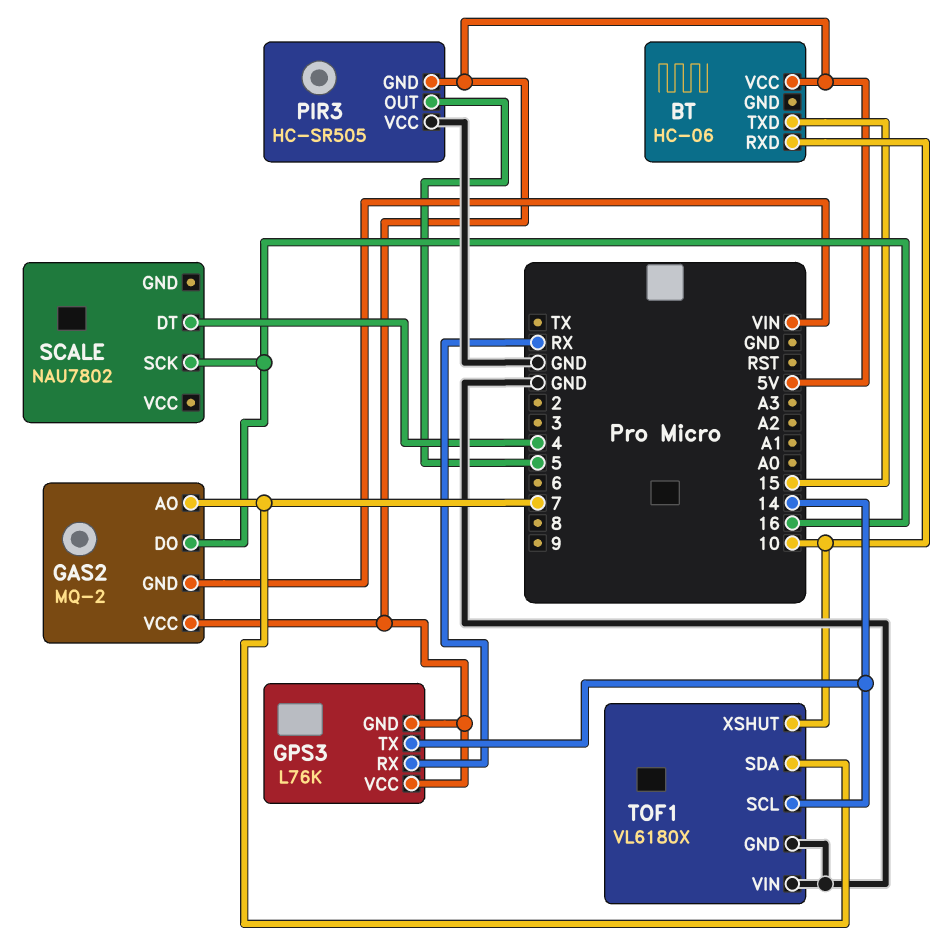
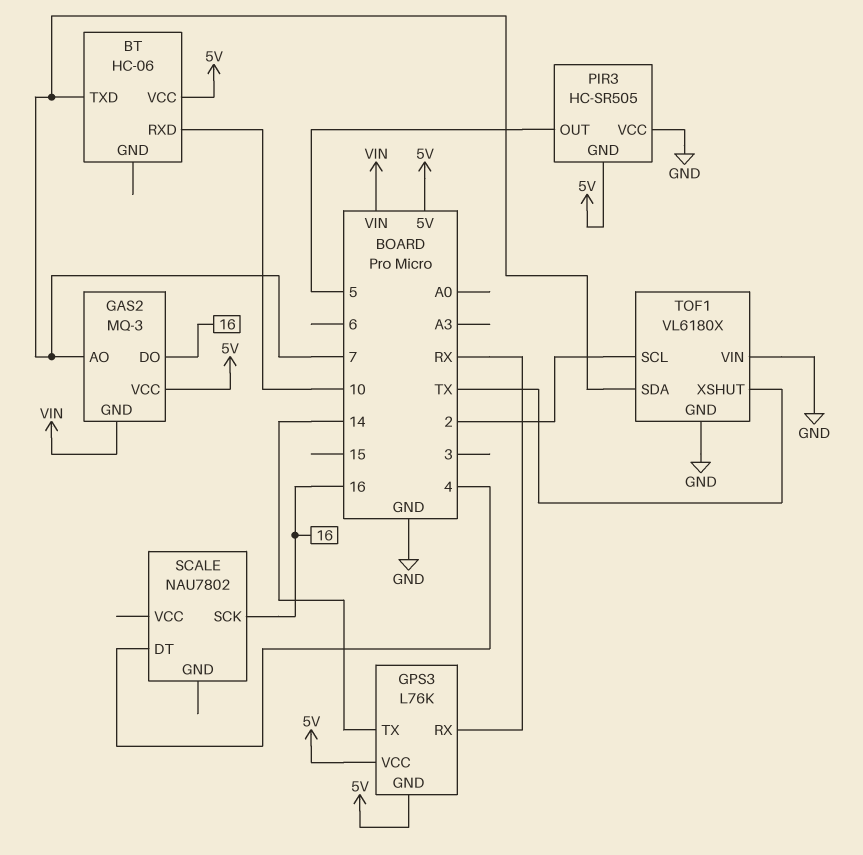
BT pin TXD: 15 -> 7
GAS2: MQ-2 -> MQ-3
TOF1 pin SCL: 14 -> 2
TOF1 pin XSHUT: 10 -> TX

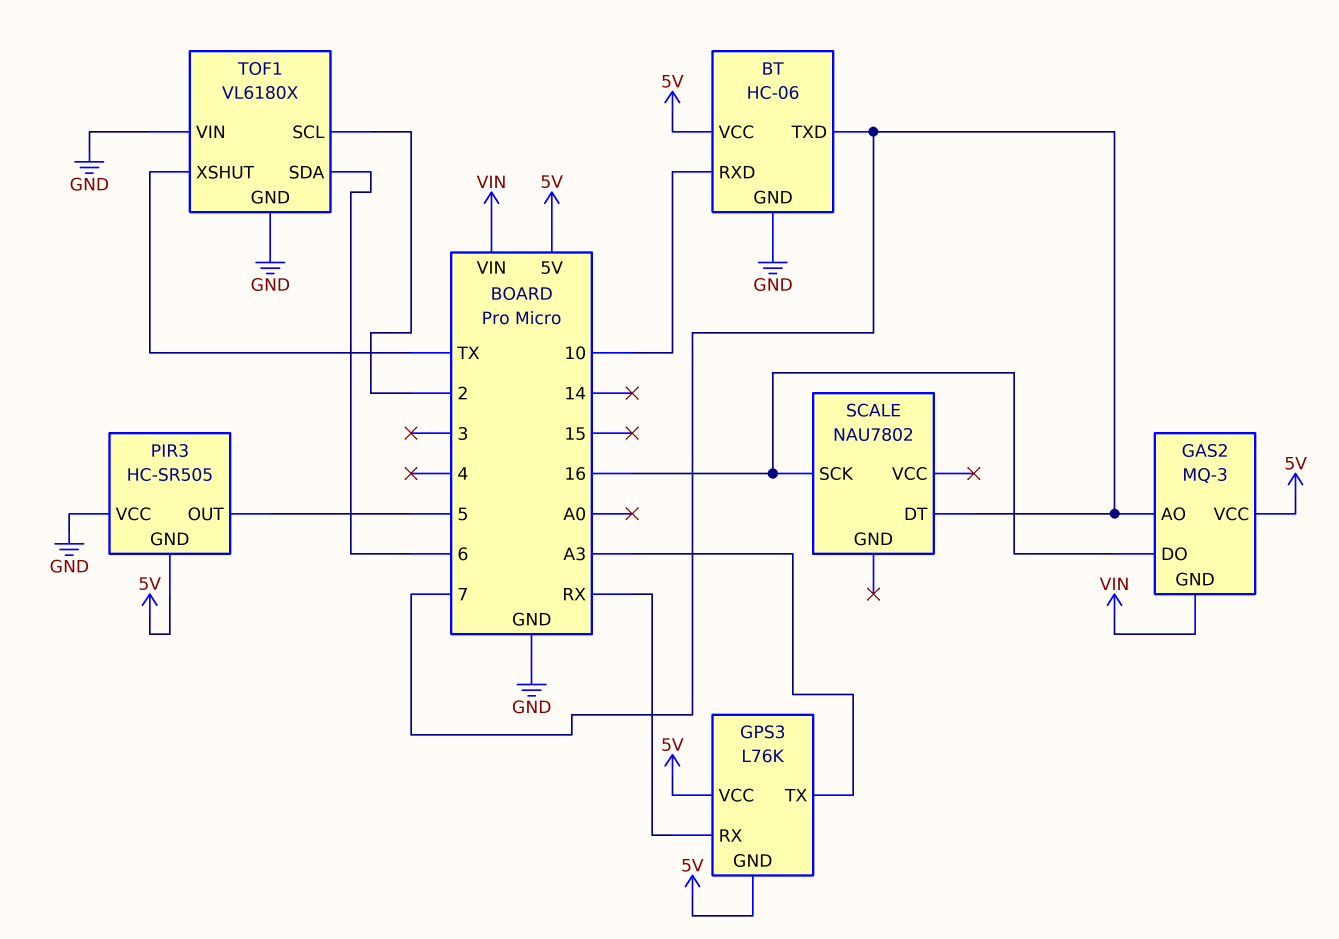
BT pin GND: none -> GND
GPS3 pin TX: 14 -> A3
SCALE pin DT: 4 -> 7
TOF1 pin SDA: 7 -> 6

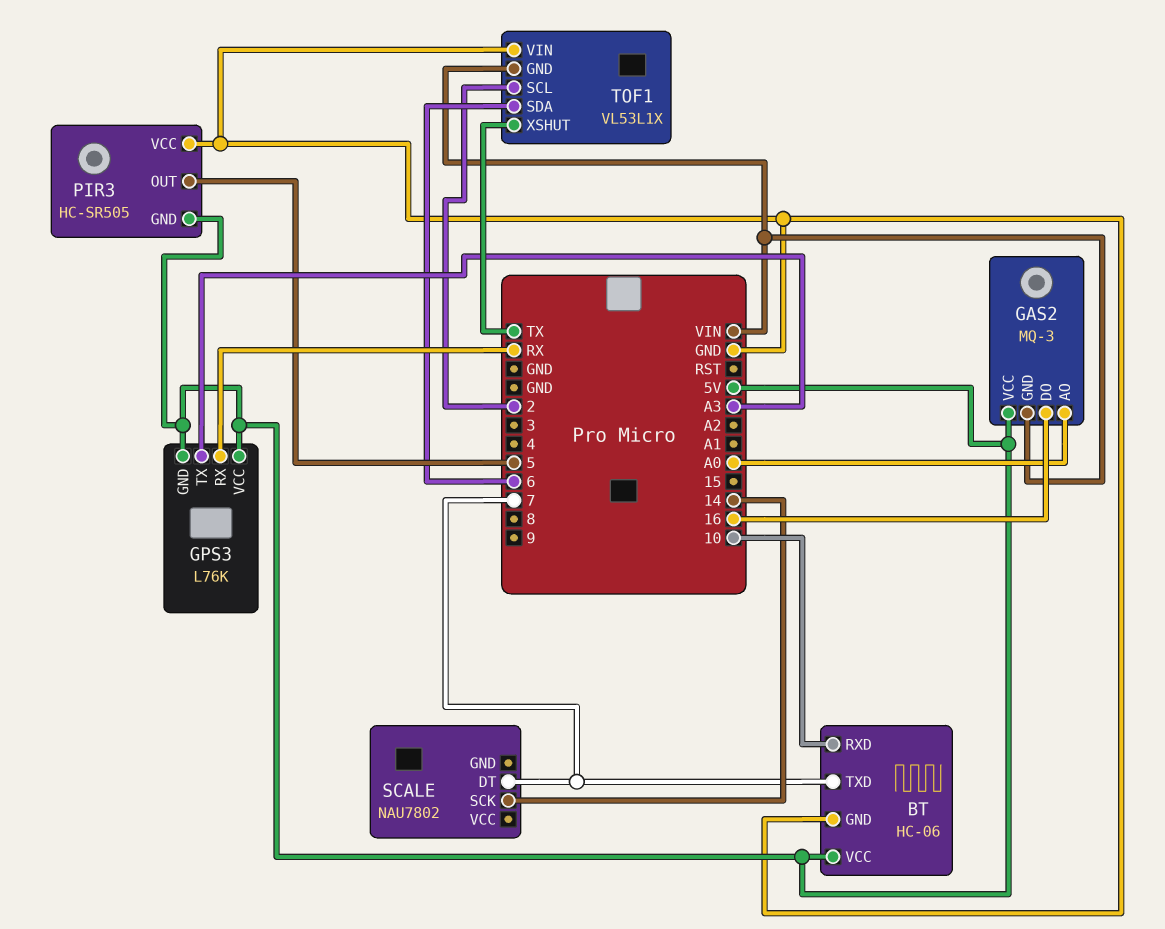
GAS2 pin AO: 7 -> A0
SCALE pin SCK: 16 -> 14
TOF1: VL6180X -> VL53L1X
TOF1 pin GND: GND -> VIN

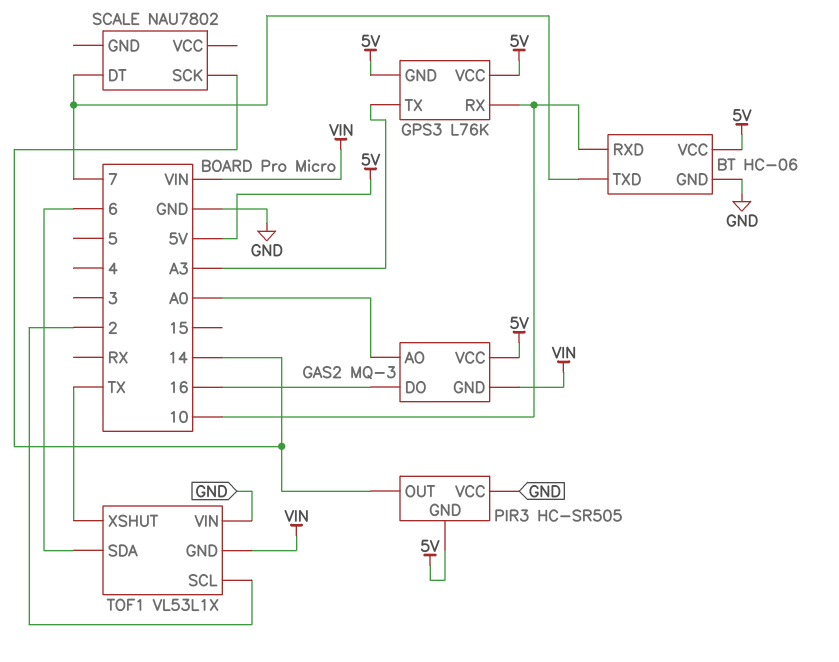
GPS3 pin RX: RX -> 10
PIR3 pin OUT: 5 -> 14

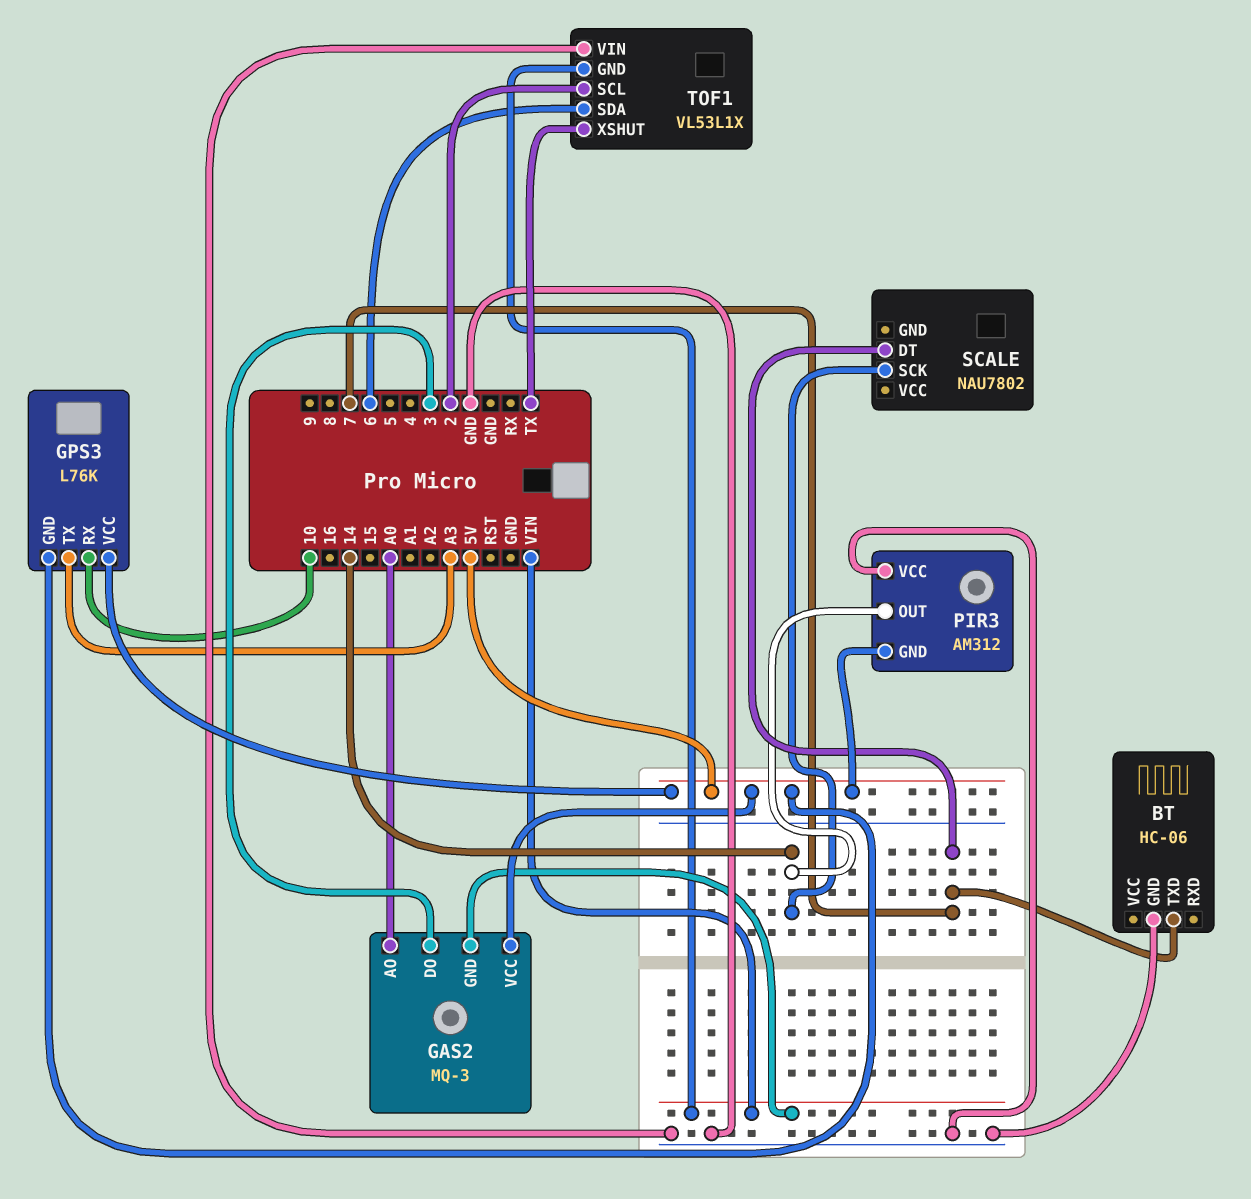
BT pin RXD: 10 -> none
BT pin VCC: 5V -> none
GAS2 pin DO: 16 -> 3
PIR3: HC-SR505 -> AM312

